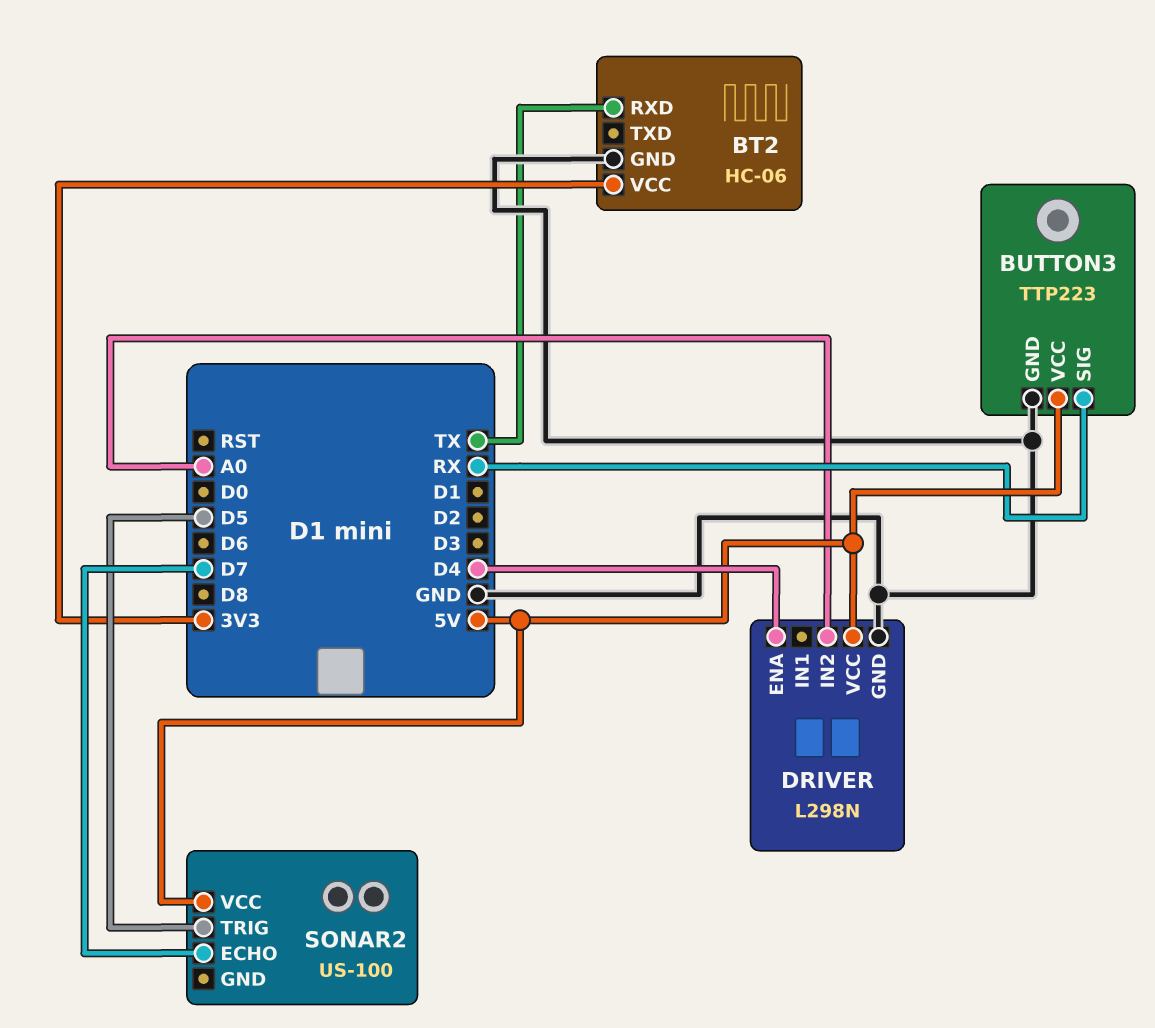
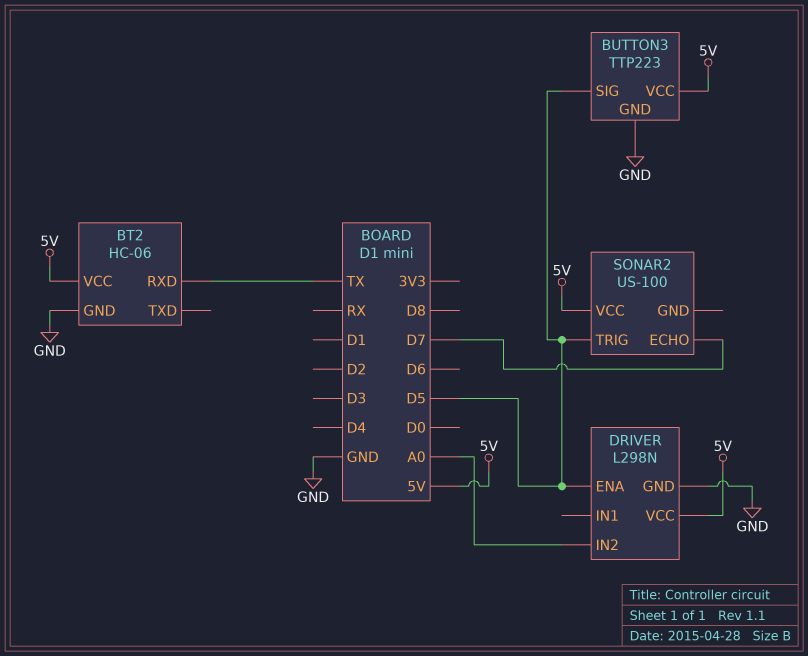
BT2 pin VCC: 3V3 -> 5V
BUTTON3 pin SIG: RX -> D5
DRIVER pin ENA: D4 -> D5

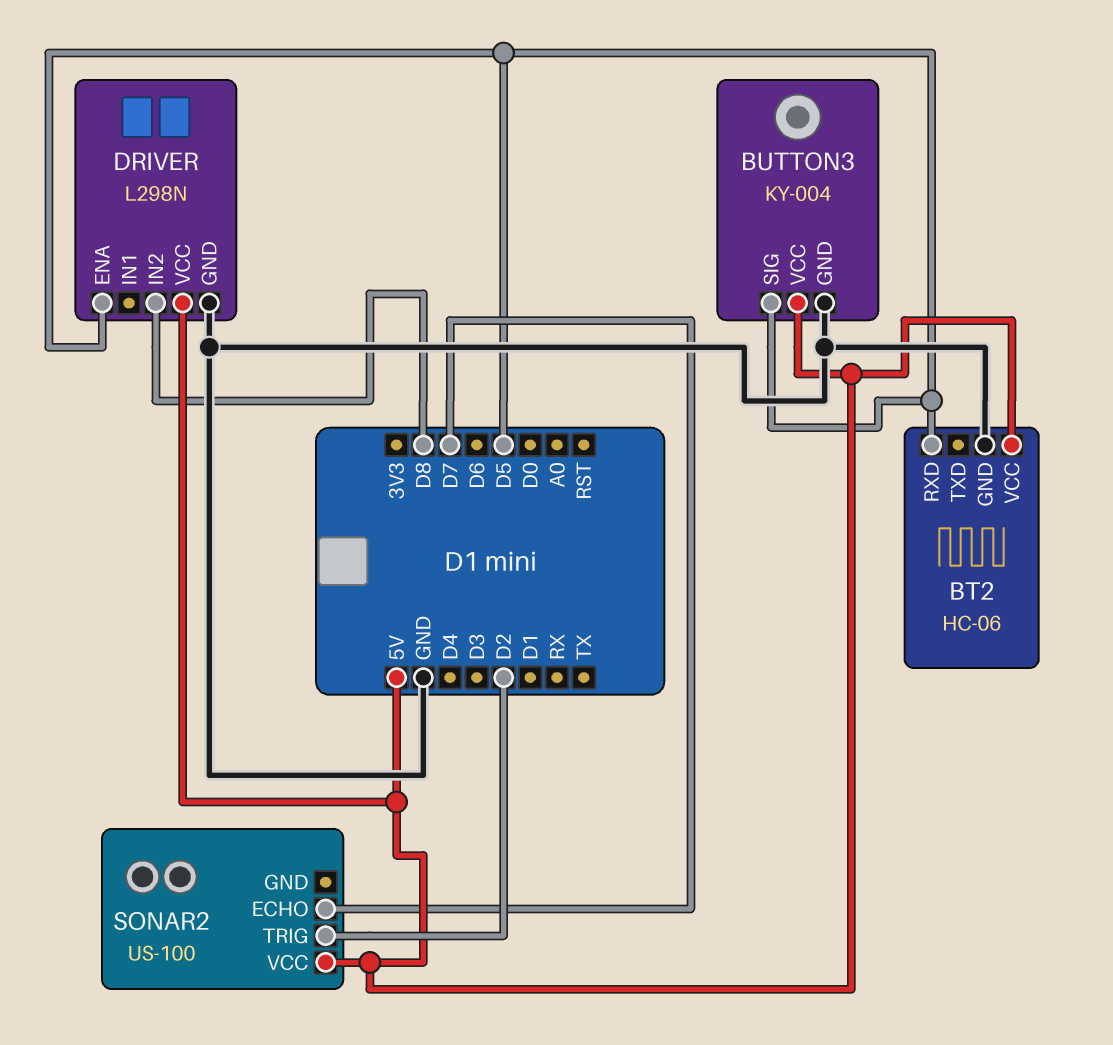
BT2 pin RXD: TX -> D5
BUTTON3: TTP223 -> KY-004
DRIVER pin IN2: A0 -> D8
SONAR2 pin TRIG: D5 -> D2

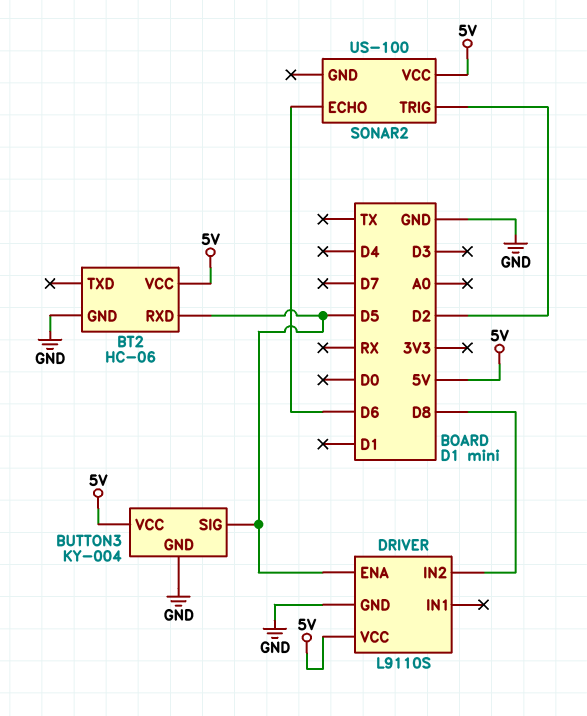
DRIVER: L298N -> L9110S
SONAR2 pin ECHO: D7 -> D6

